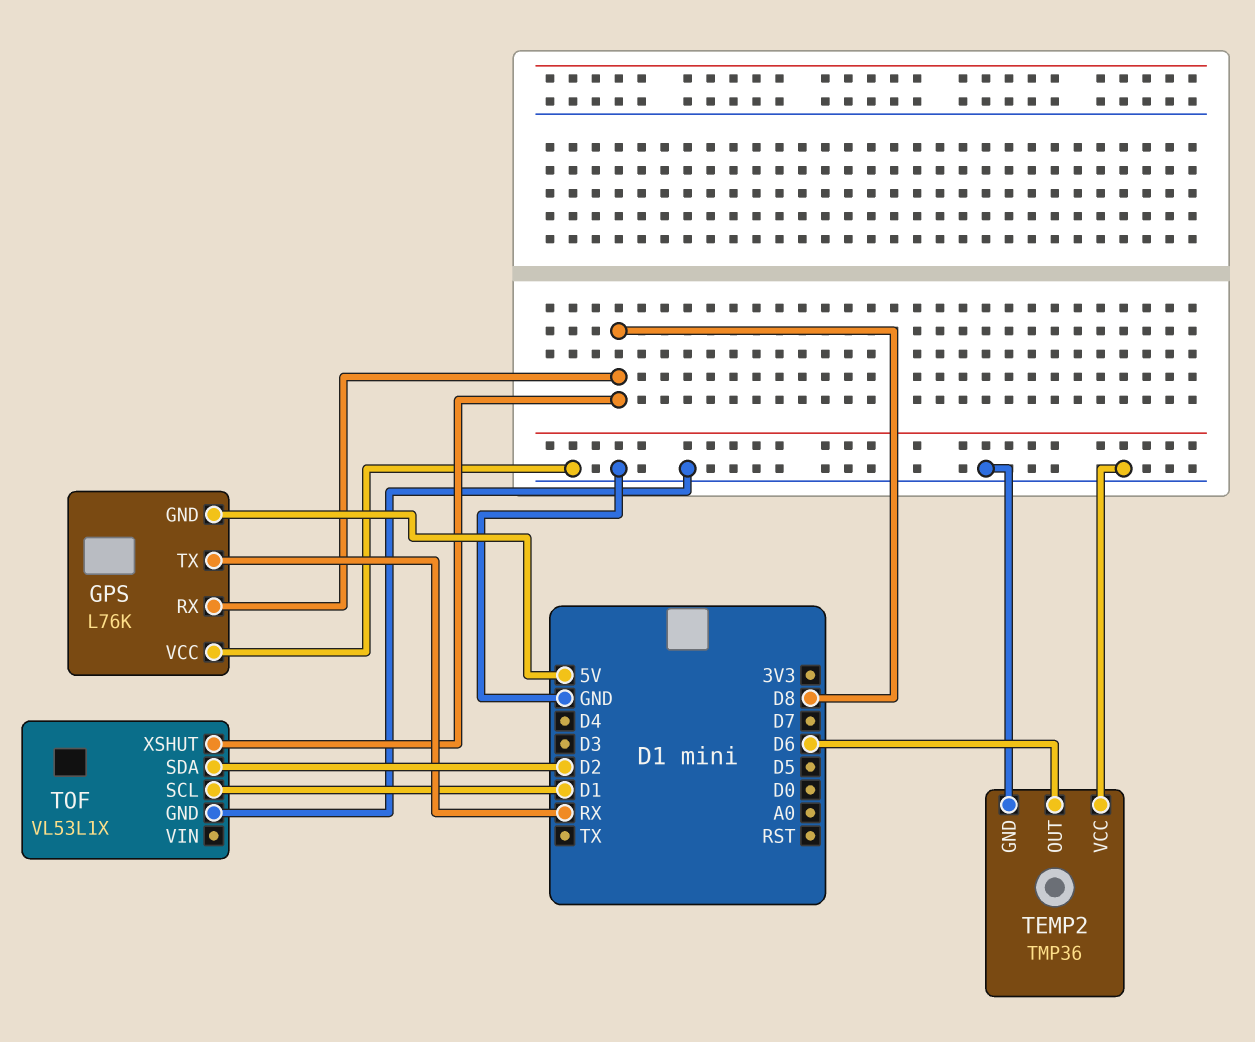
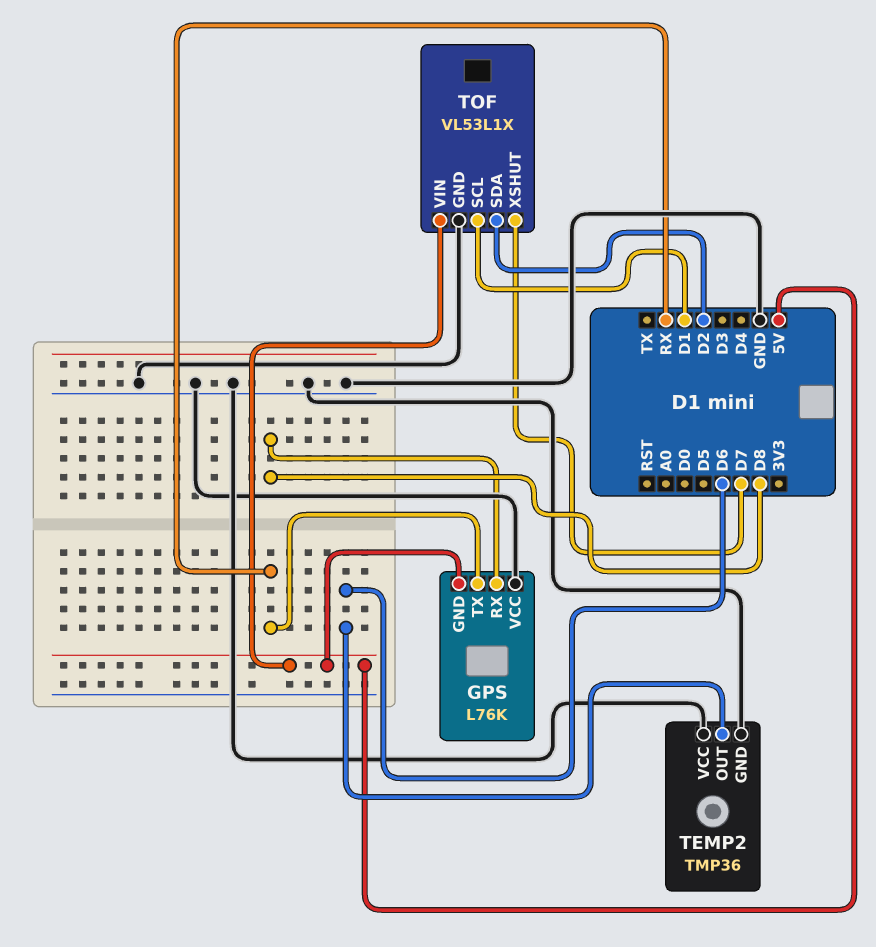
TOF pin VIN: none -> 5V
TOF pin XSHUT: D8 -> D7

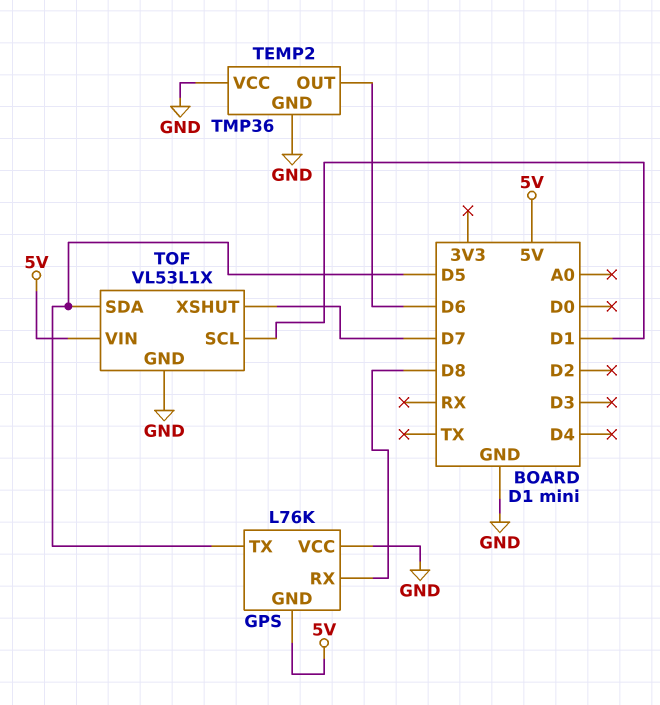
GPS pin TX: RX -> D5
TOF pin SDA: D2 -> D5

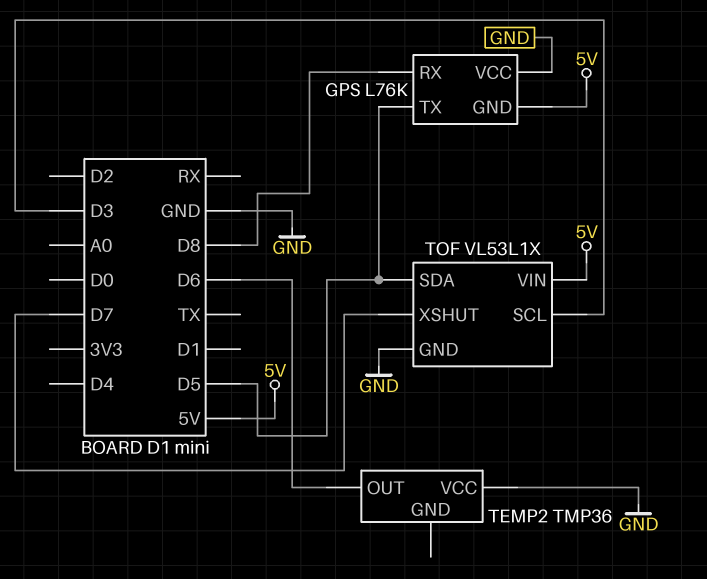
TEMP2 pin GND: GND -> none
TOF pin SCL: D1 -> D3

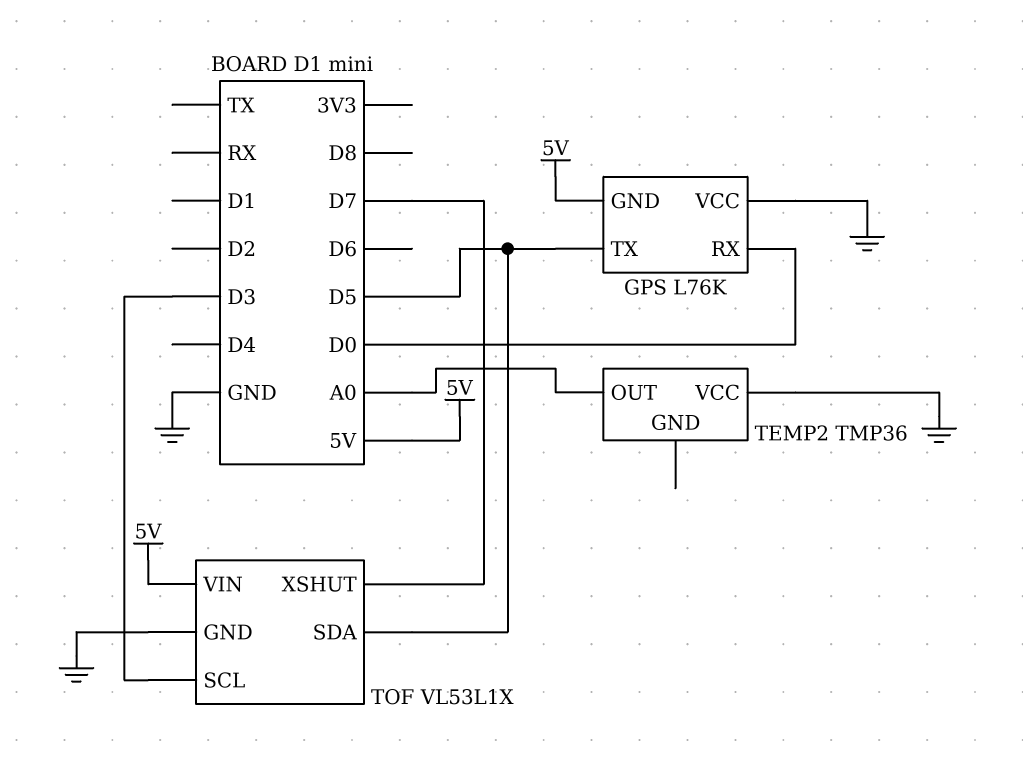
GPS pin RX: D8 -> D0
TEMP2 pin OUT: D6 -> A0

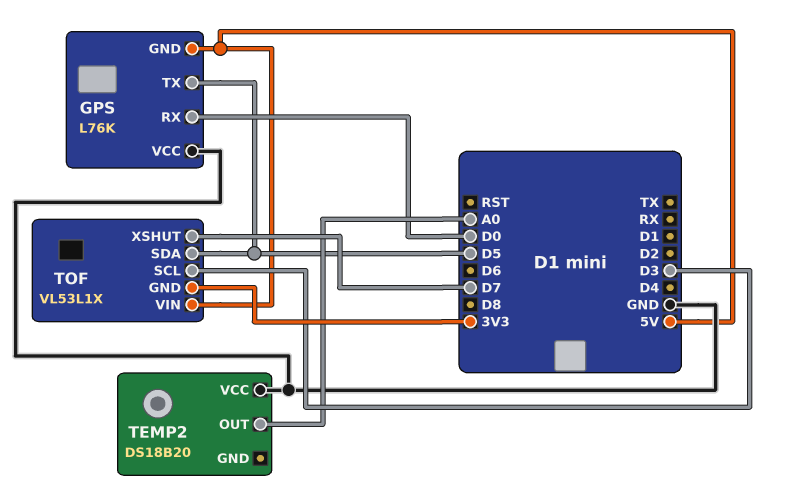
TEMP2: TMP36 -> DS18B20
TOF pin GND: GND -> 3V3

